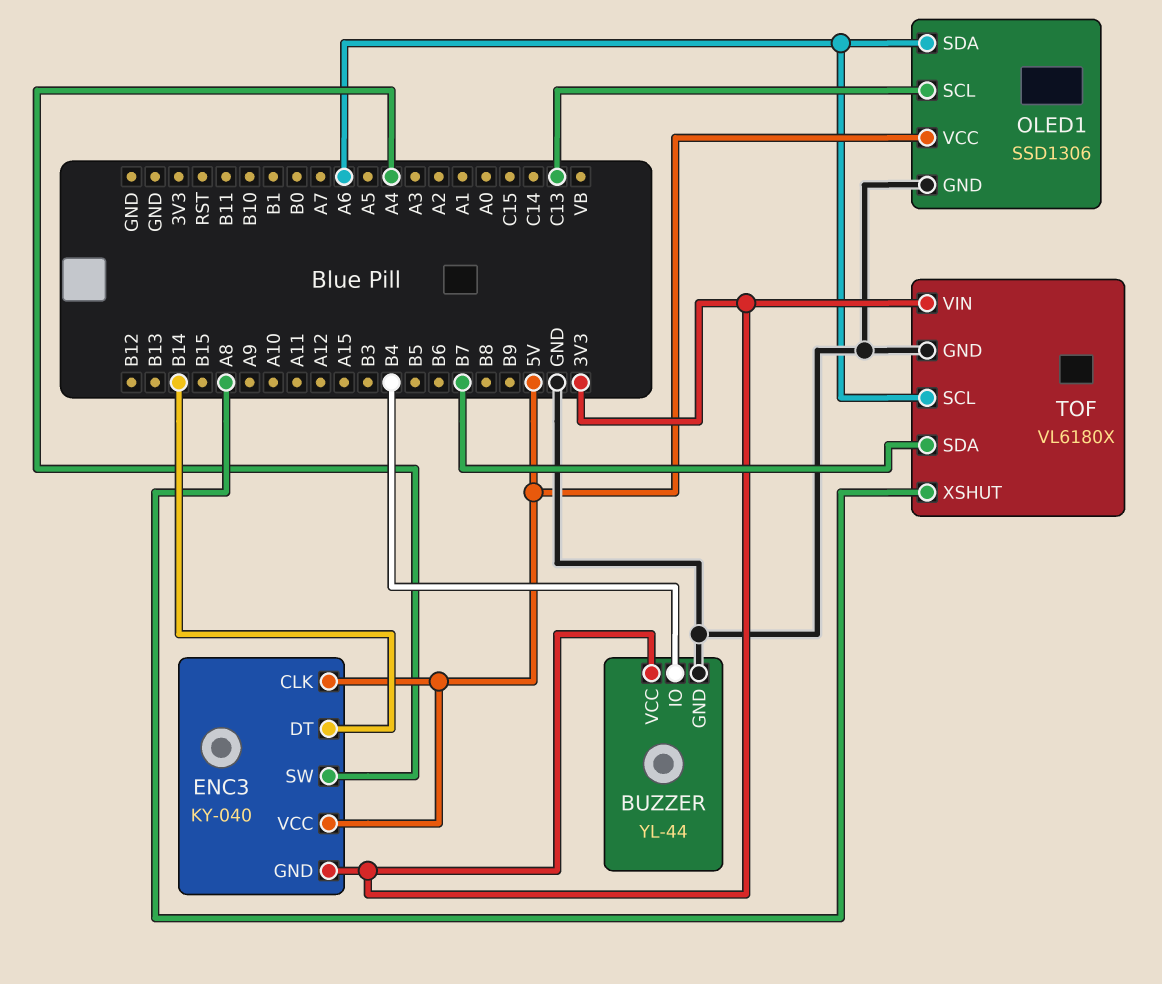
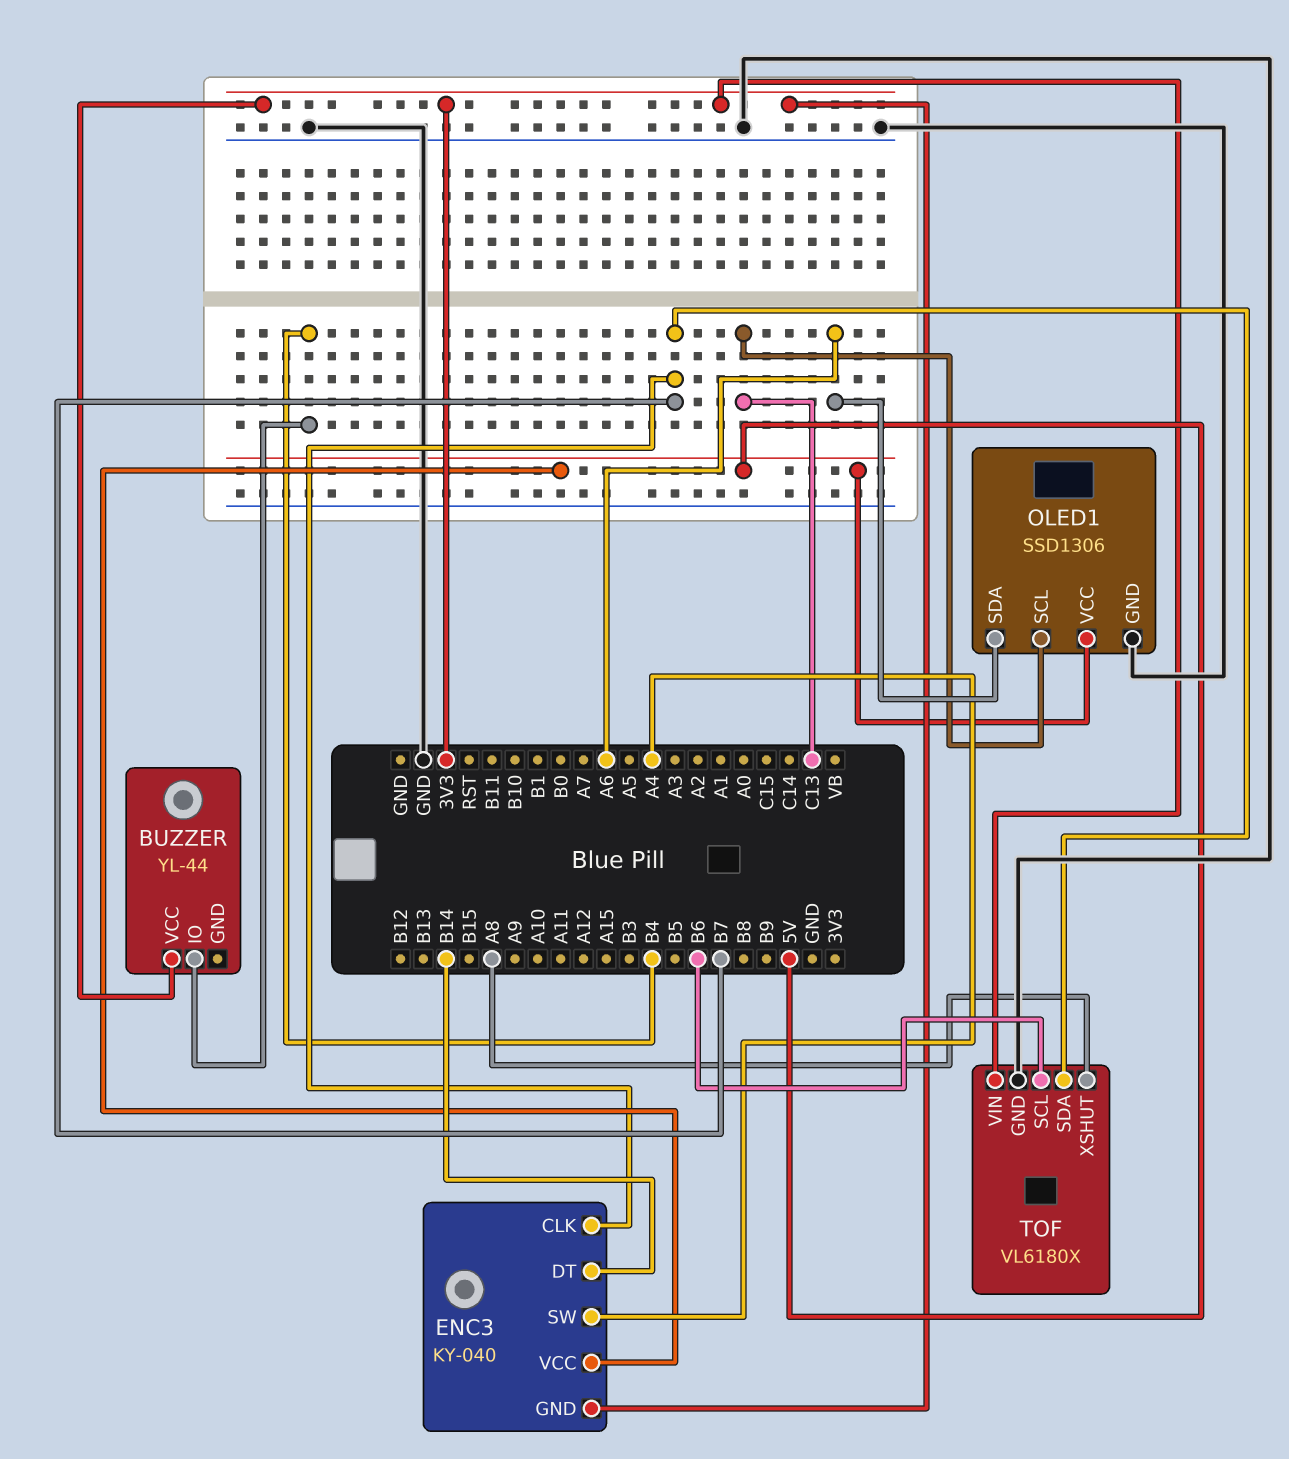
BUZZER pin GND: GND -> none
ENC3 pin CLK: 5V -> B7
TOF pin SCL: A6 -> B6

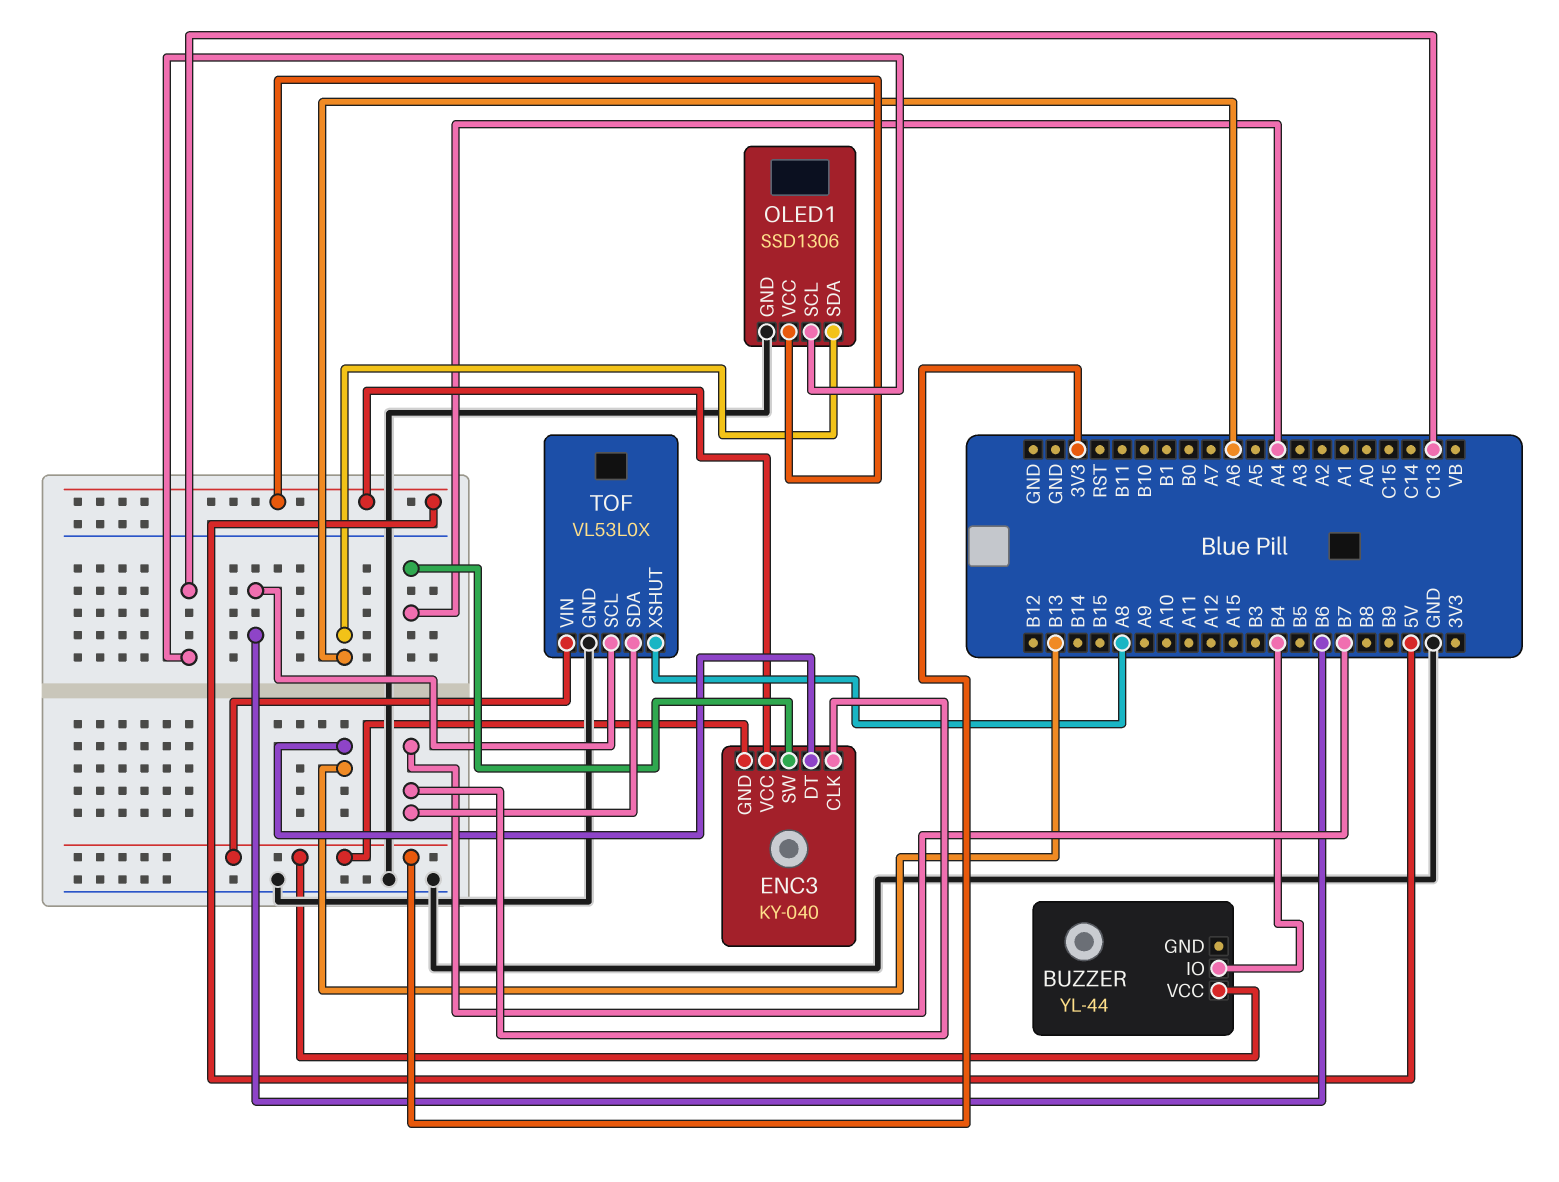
ENC3 pin DT: B14 -> B13
TOF: VL6180X -> VL53L0X

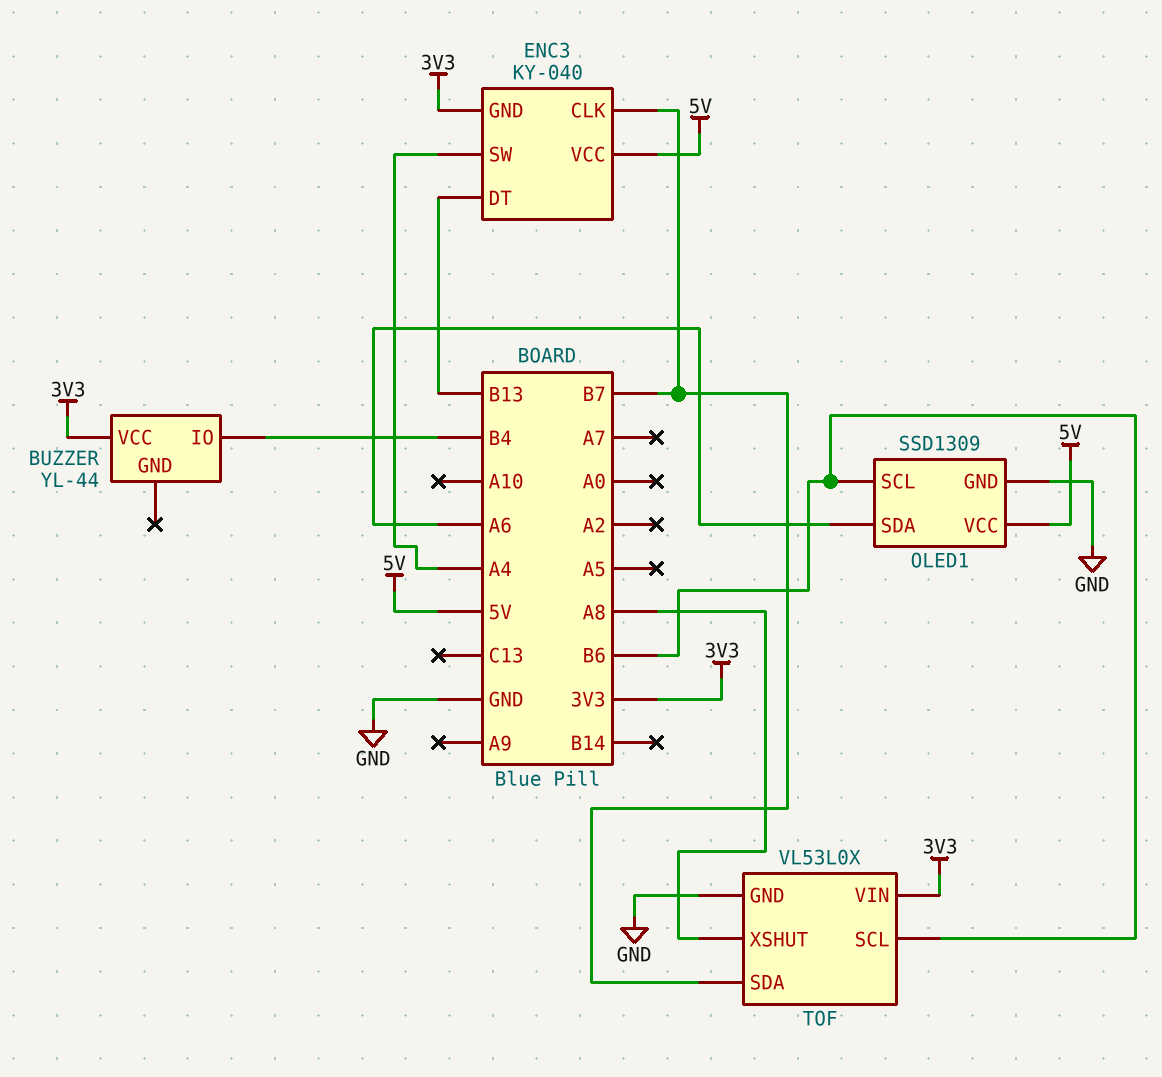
OLED1: SSD1306 -> SSD1309
OLED1 pin SCL: C13 -> B6

